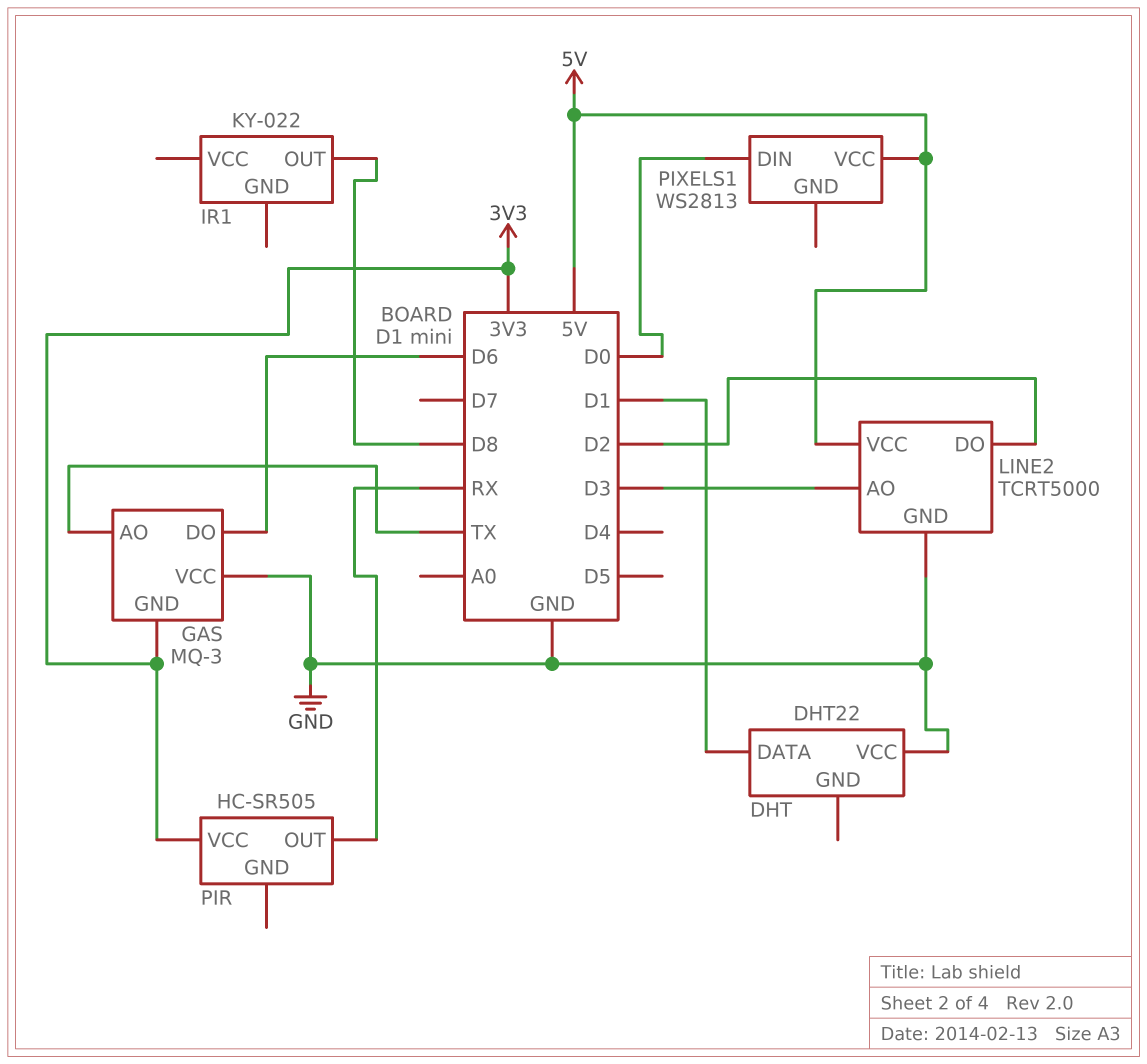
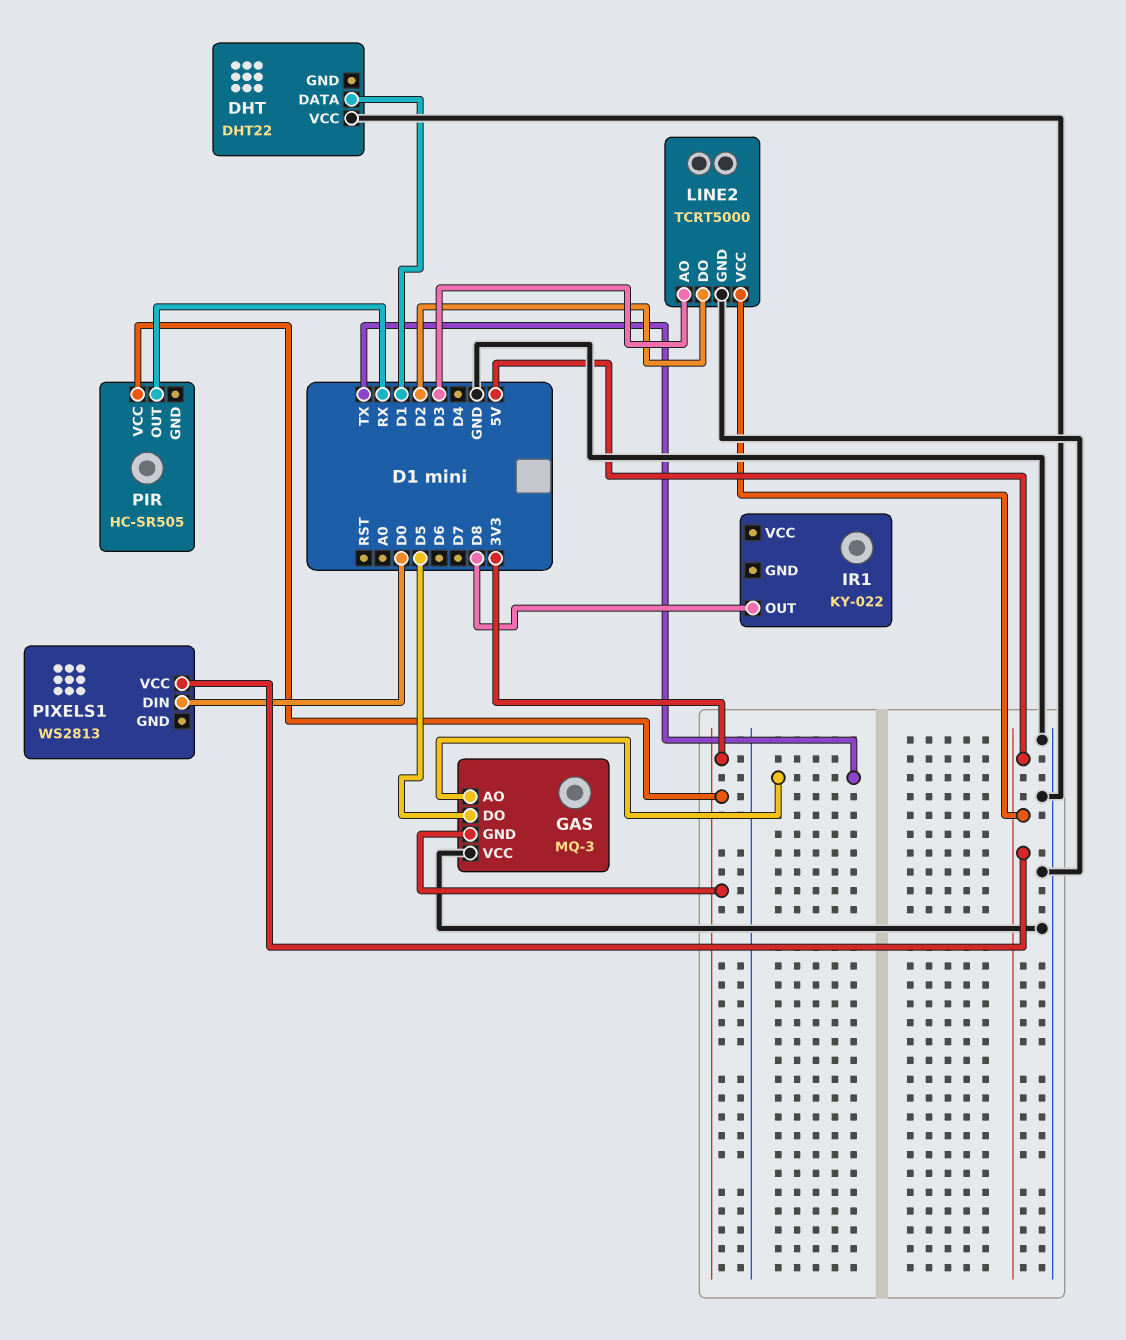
GAS pin DO: D6 -> D5

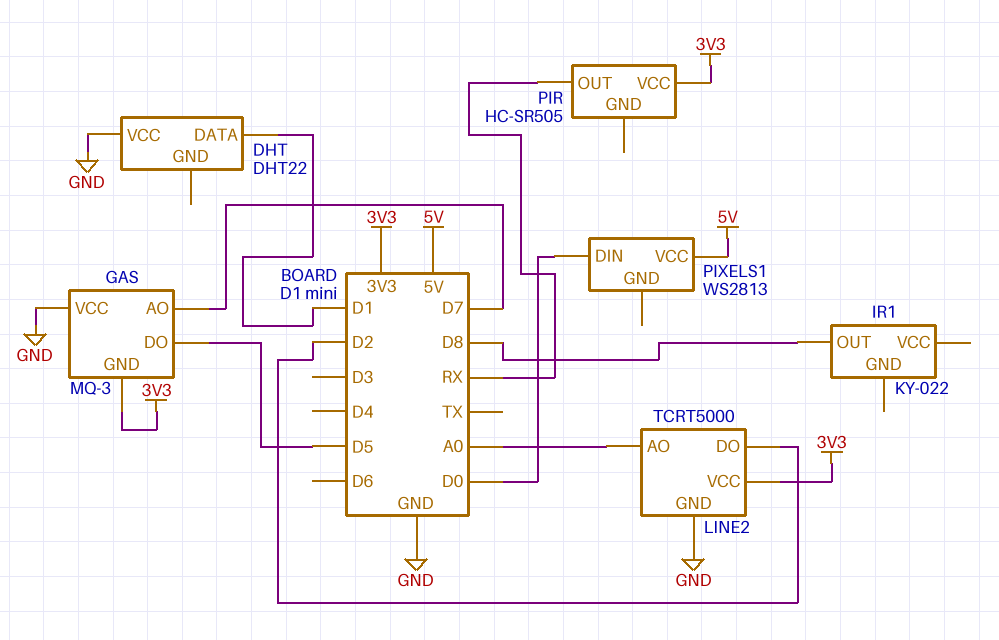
GAS pin AO: TX -> D7
LINE2 pin AO: D3 -> A0
LINE2 pin VCC: 5V -> 3V3

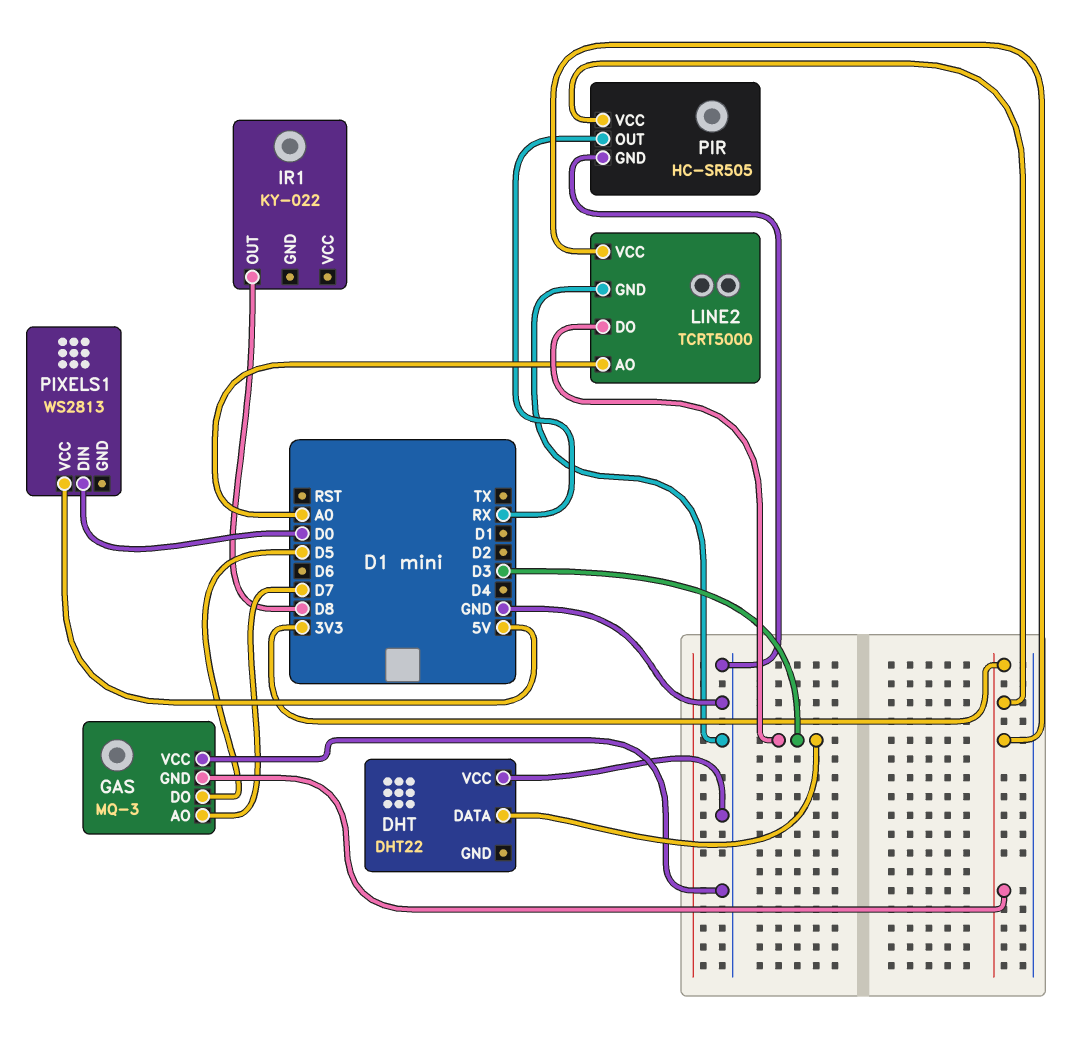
DHT pin DATA: D1 -> D3
LINE2 pin DO: D2 -> D3
PIR pin GND: none -> GND

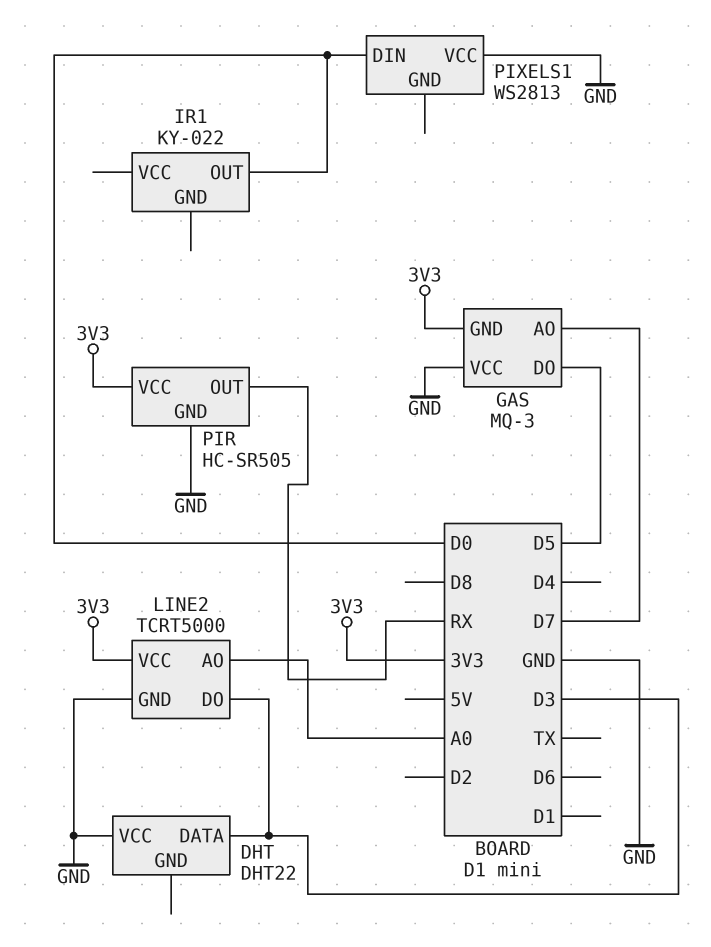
IR1 pin OUT: D8 -> D0
PIXELS1 pin VCC: 5V -> GND

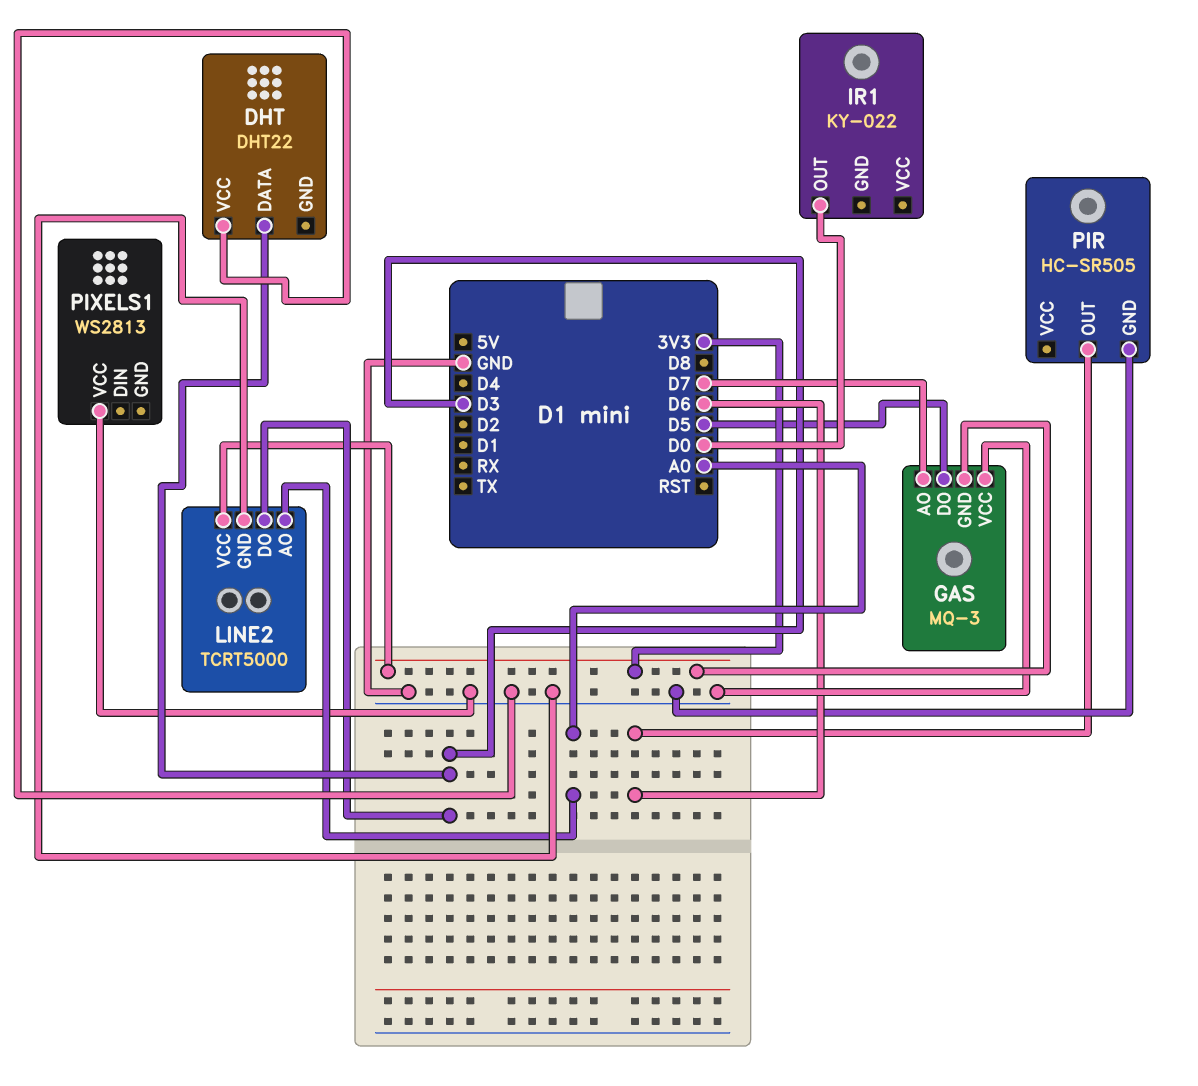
PIR pin OUT: RX -> D6
PIR pin VCC: 3V3 -> none
PIXELS1 pin DIN: D0 -> none

